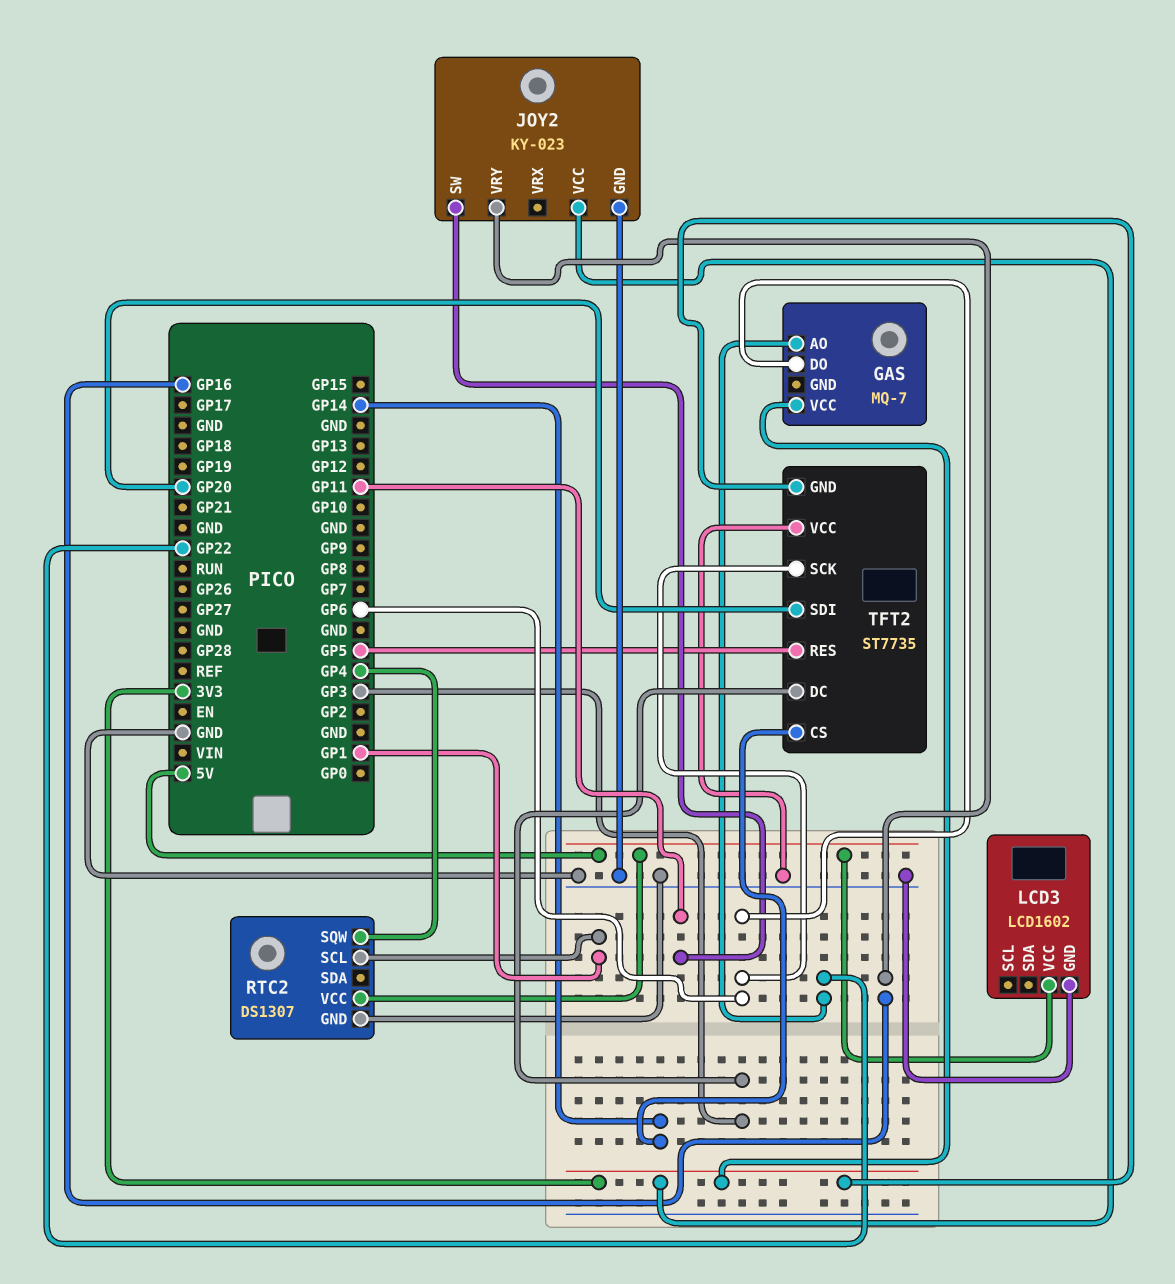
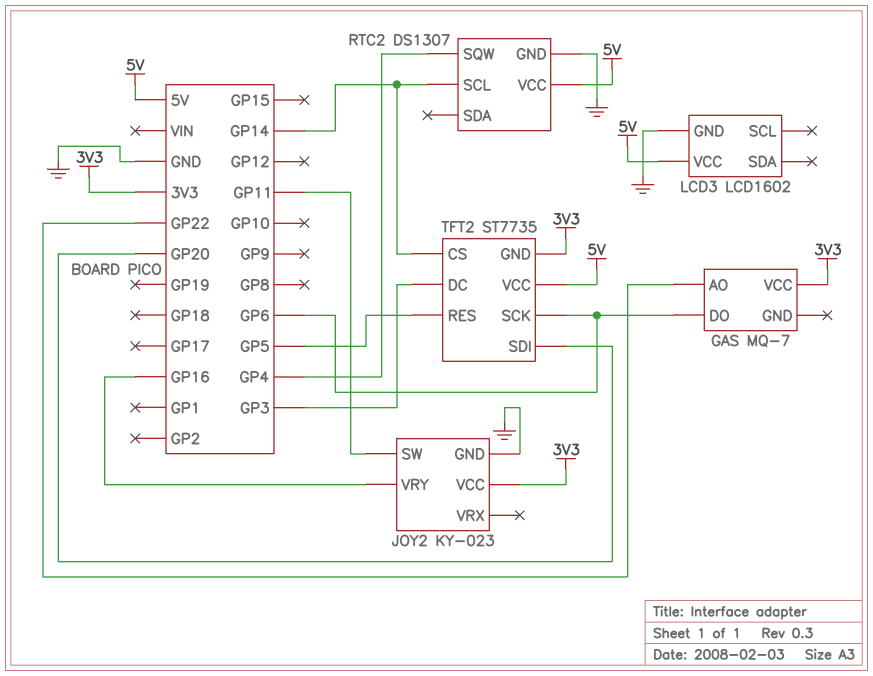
RTC2 pin SCL: GP1 -> GP14
TFT2 pin VCC: GND -> 5V

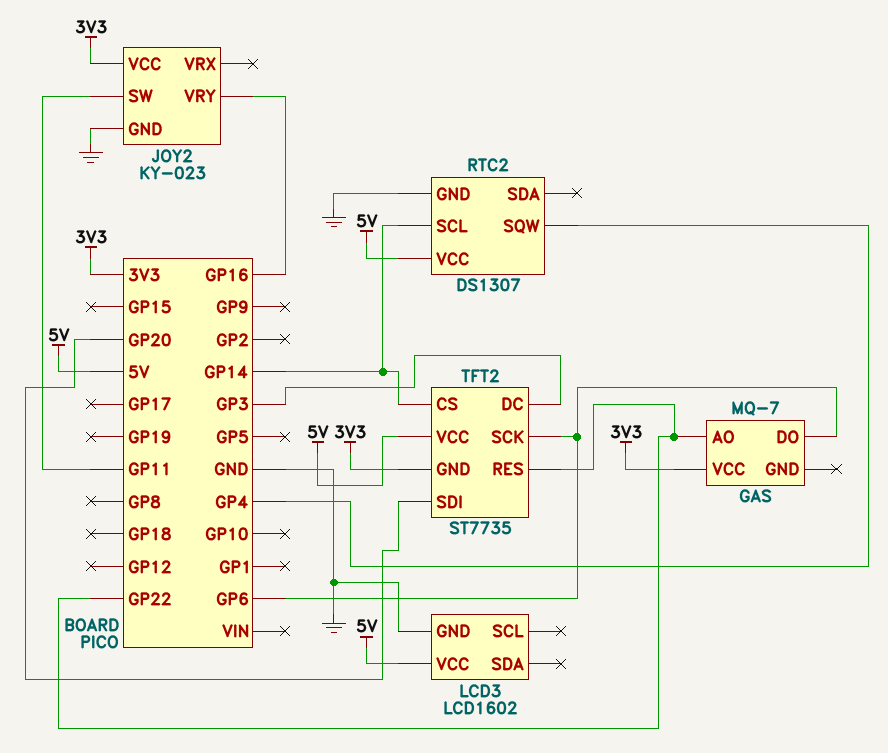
TFT2 pin RES: GP5 -> GP22

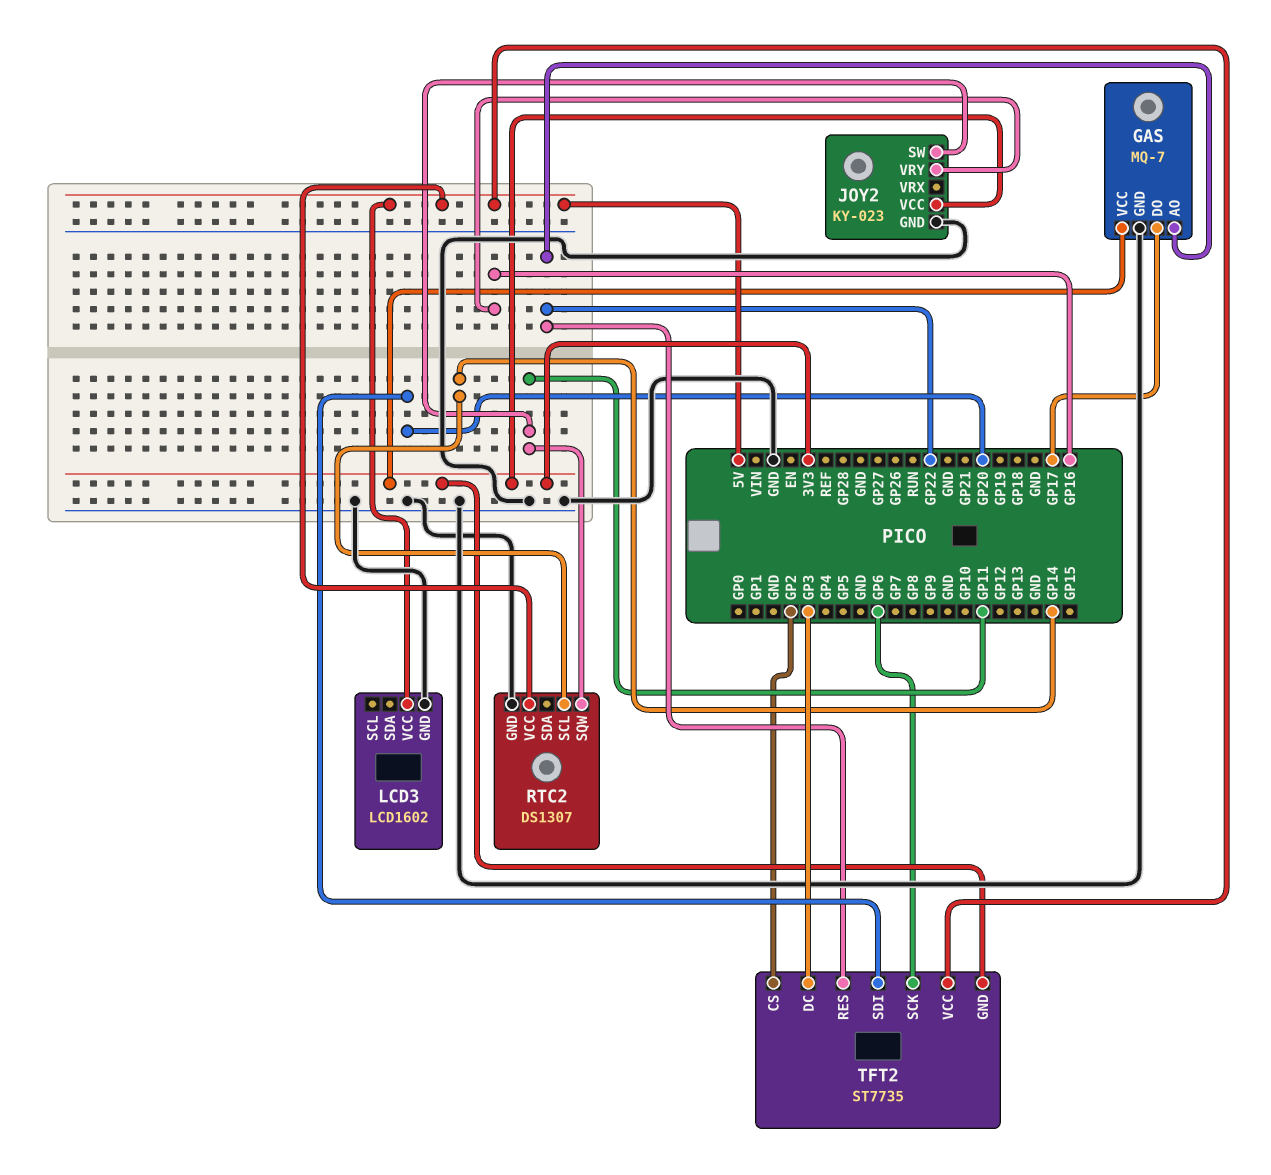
GAS pin DO: GP6 -> GP17
GAS pin GND: none -> GND
RTC2 pin SQW: GP4 -> GP11
TFT2 pin CS: GP14 -> GP2

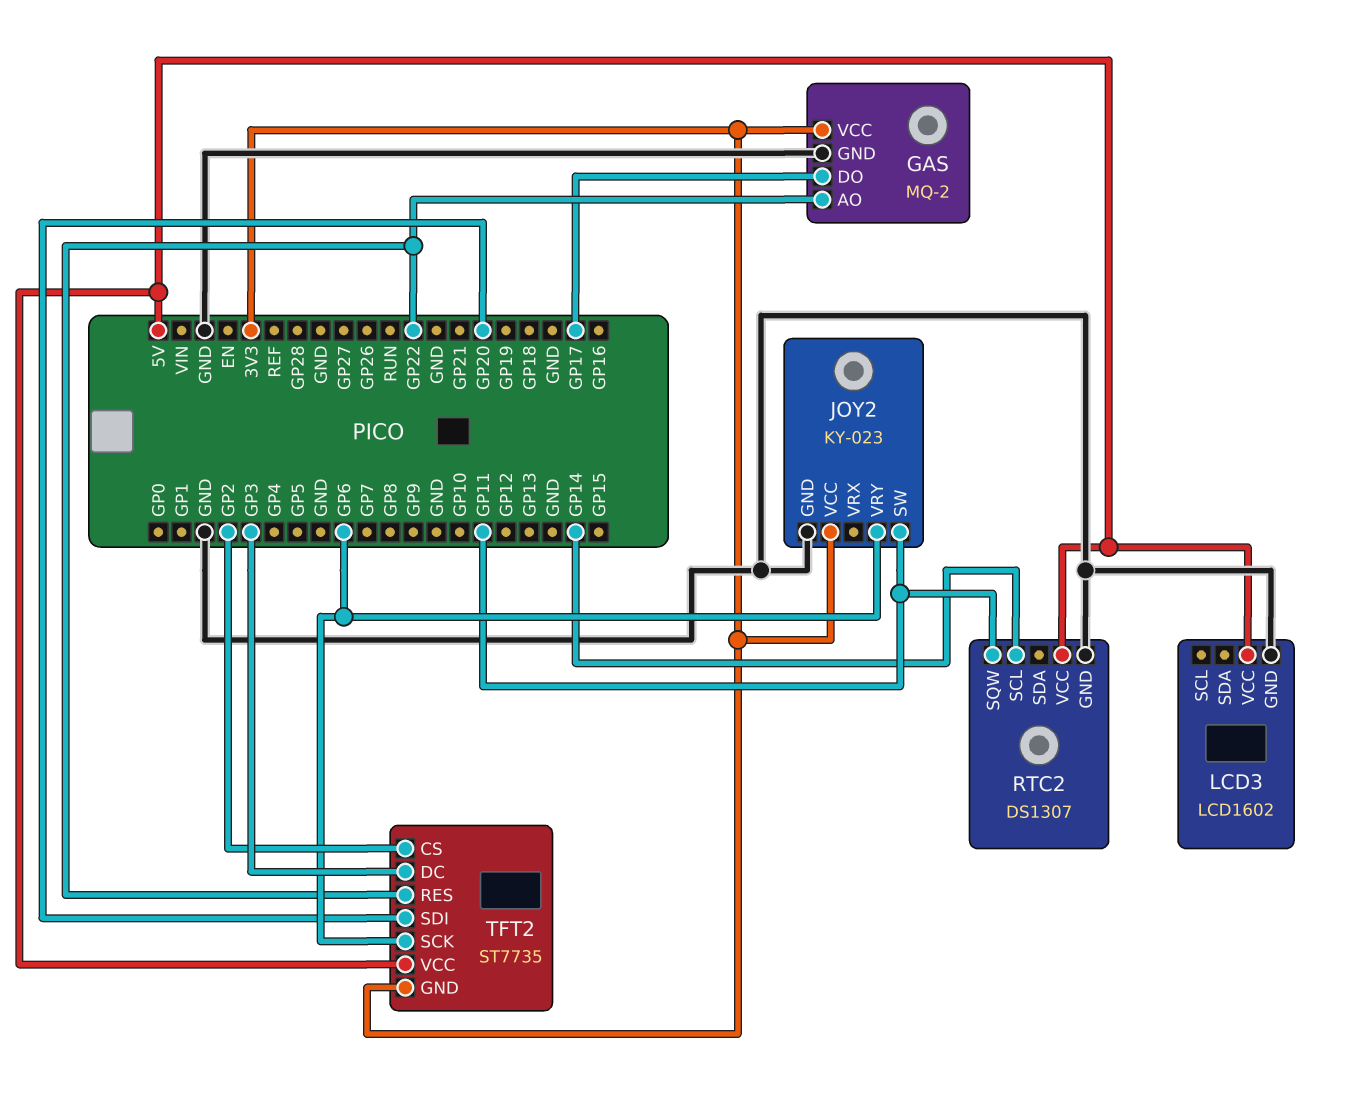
GAS: MQ-7 -> MQ-2
JOY2 pin VRY: GP16 -> GP6

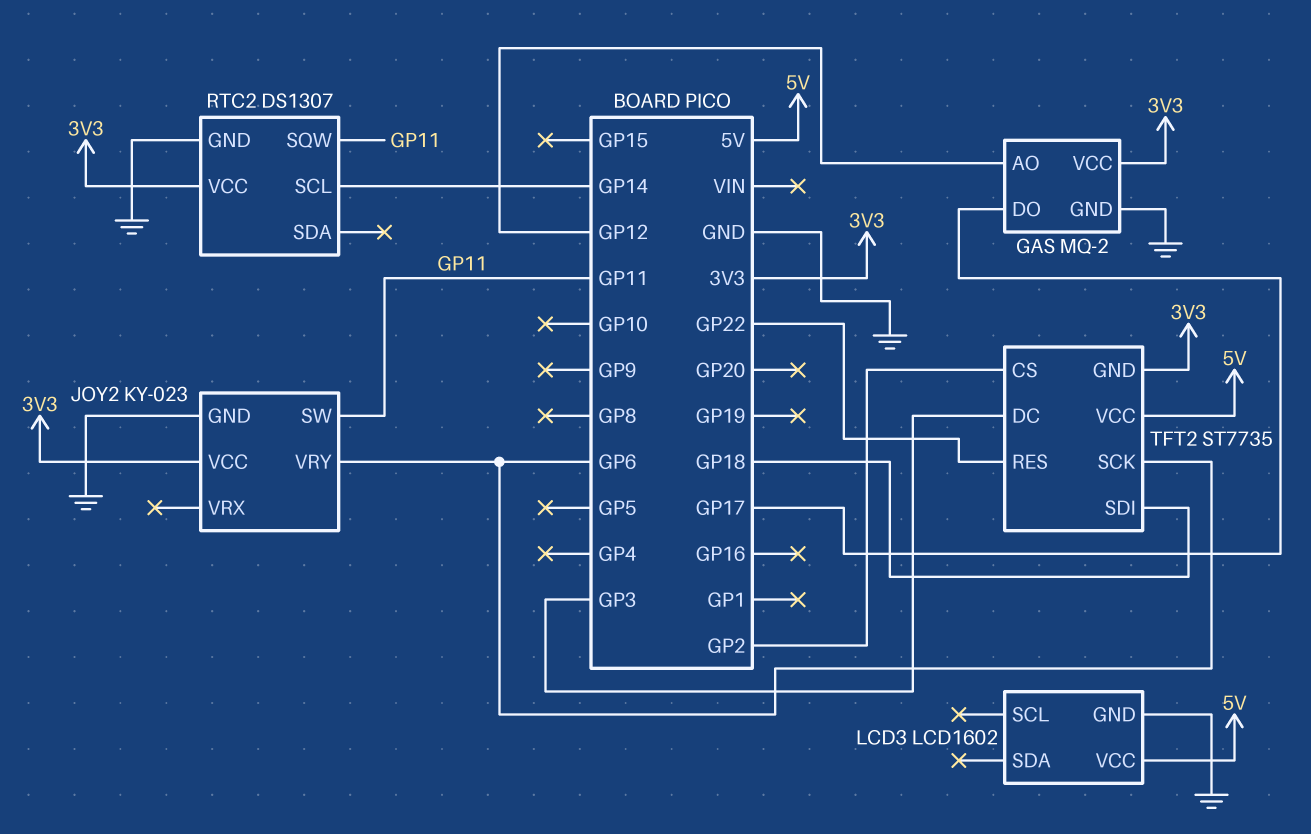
GAS pin AO: GP22 -> GP12
RTC2 pin VCC: 5V -> 3V3
TFT2 pin SDI: GP20 -> GP18

